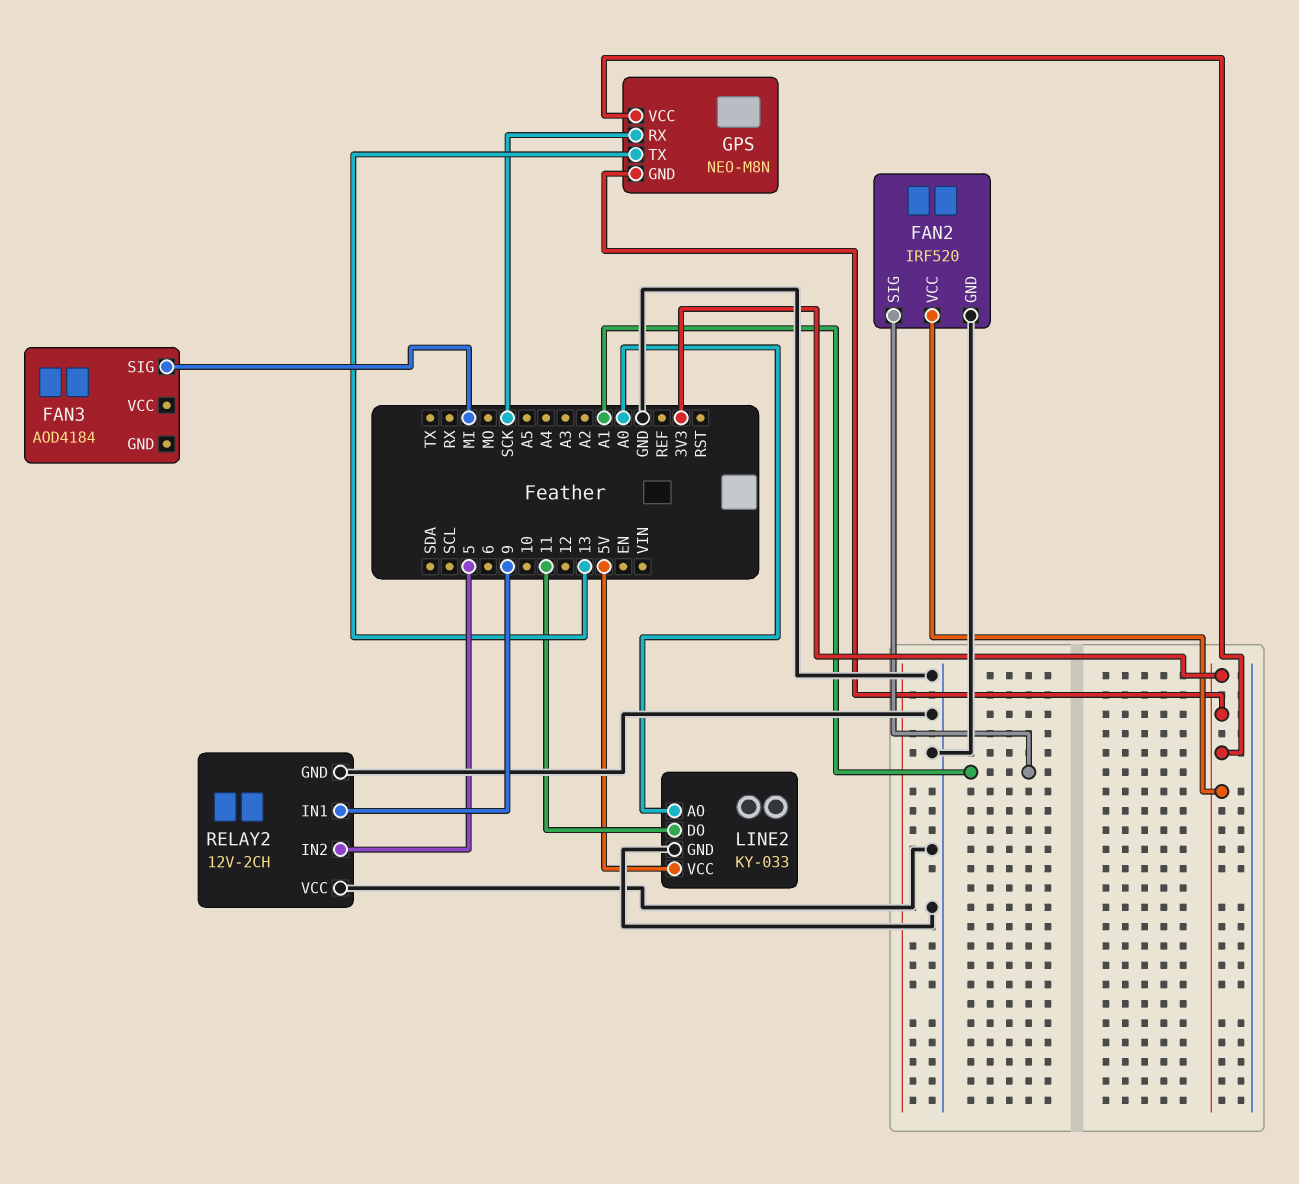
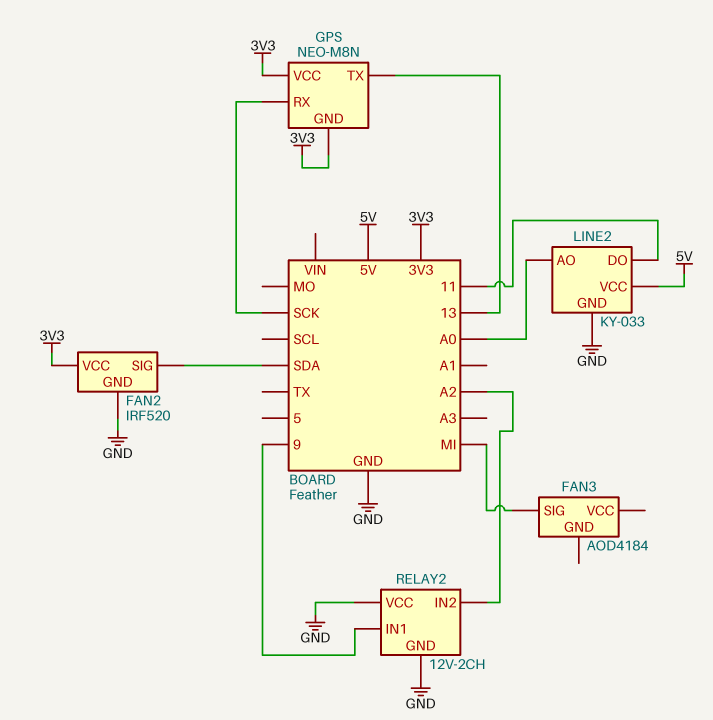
FAN2 pin SIG: A1 -> SDA
RELAY2 pin IN2: 5 -> A2

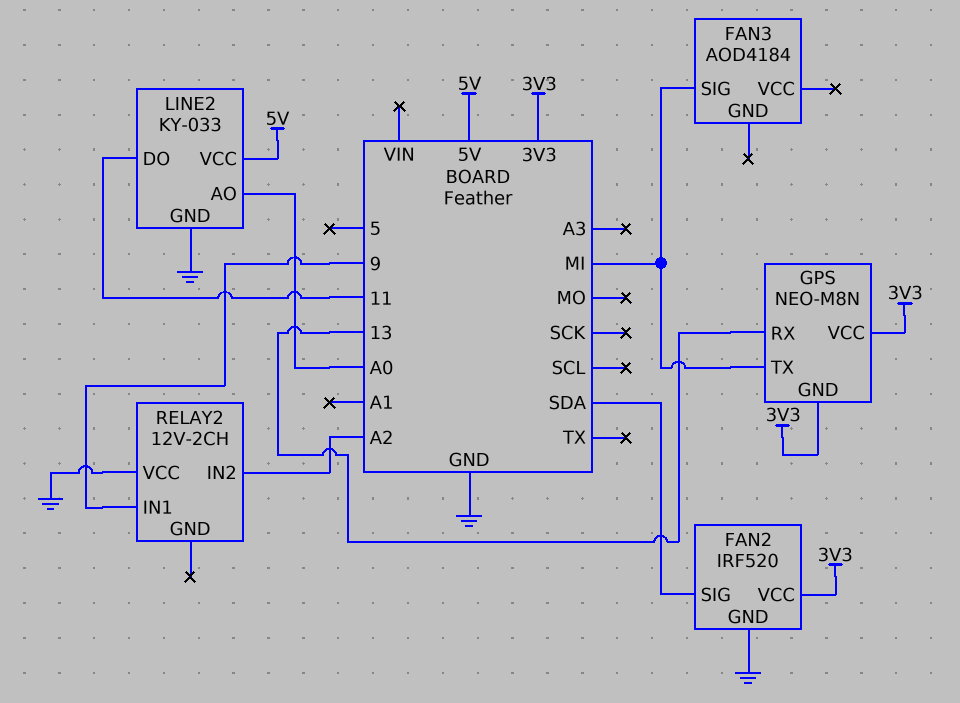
GPS pin RX: SCK -> 13
GPS pin TX: 13 -> MI
RELAY2 pin GND: GND -> none

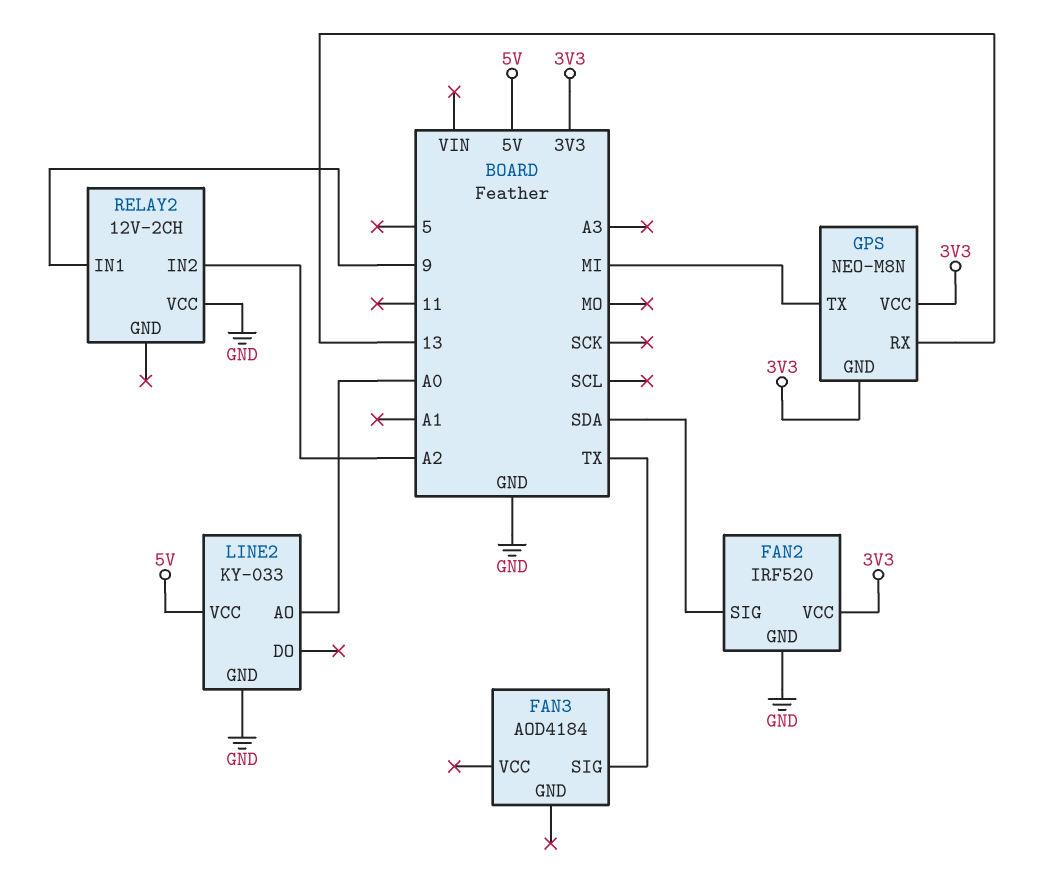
FAN3 pin SIG: MI -> TX
LINE2 pin DO: 11 -> none

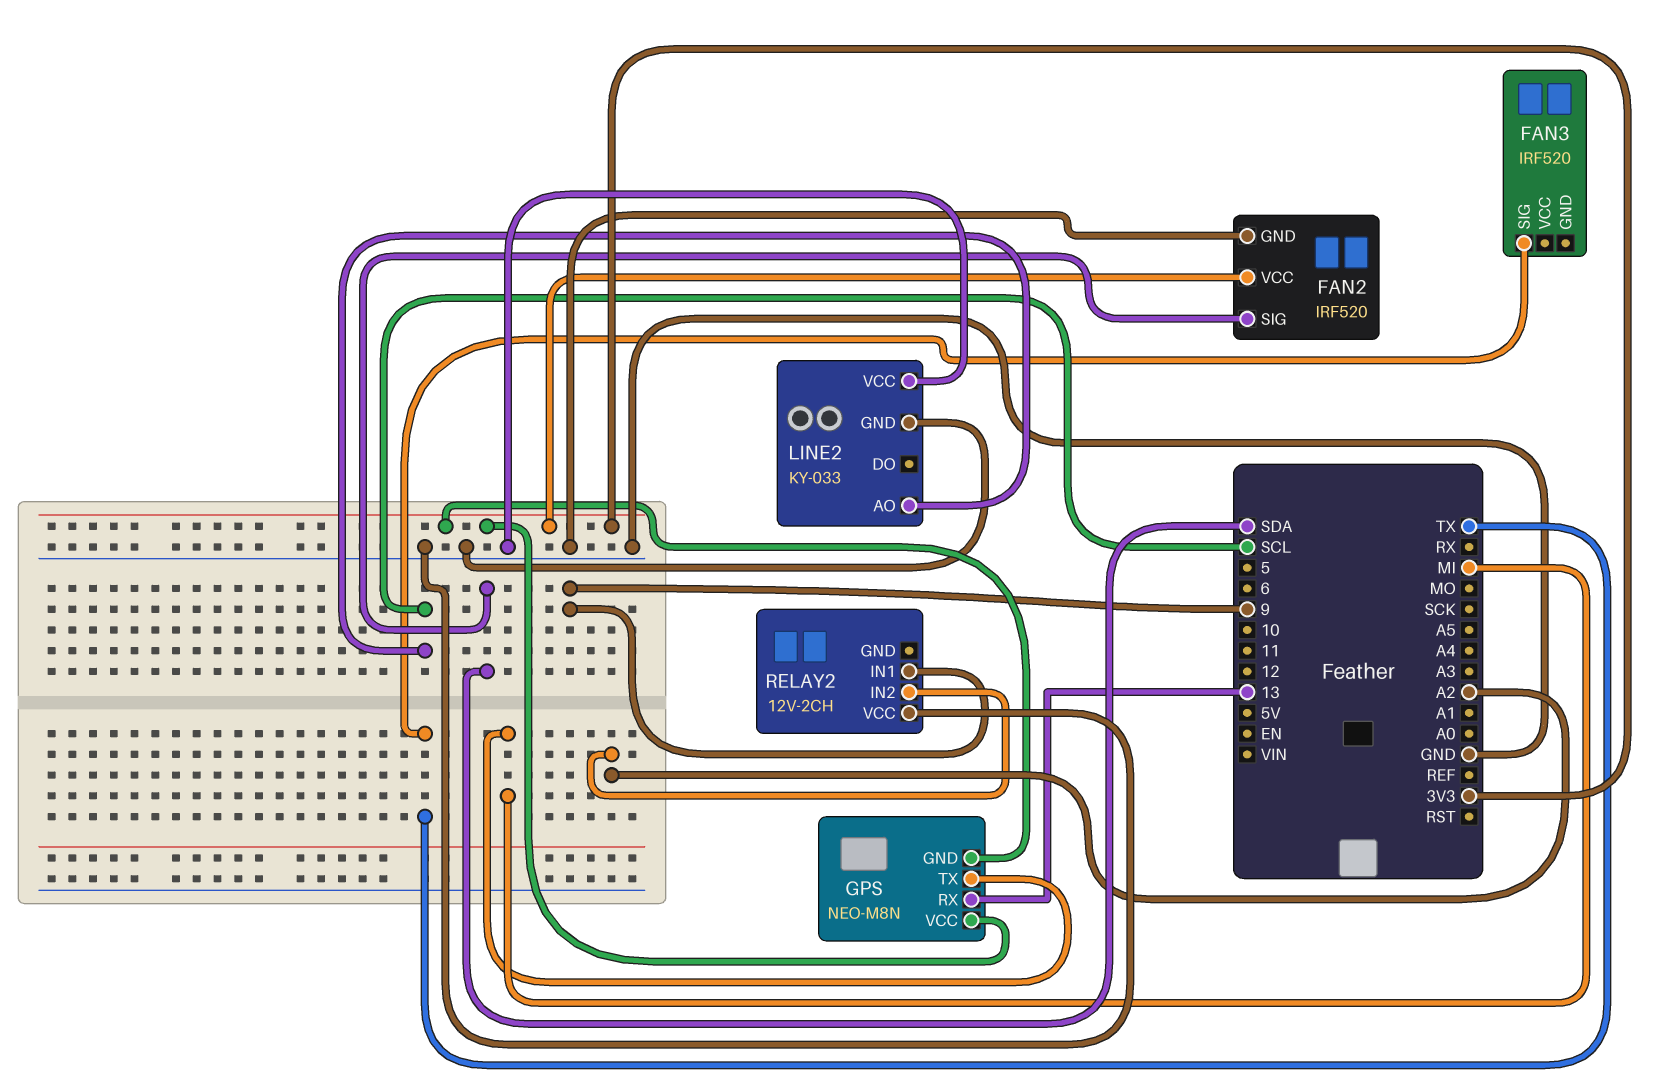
FAN3: AOD4184 -> IRF520
LINE2 pin AO: A0 -> SCL
LINE2 pin VCC: 5V -> GND

